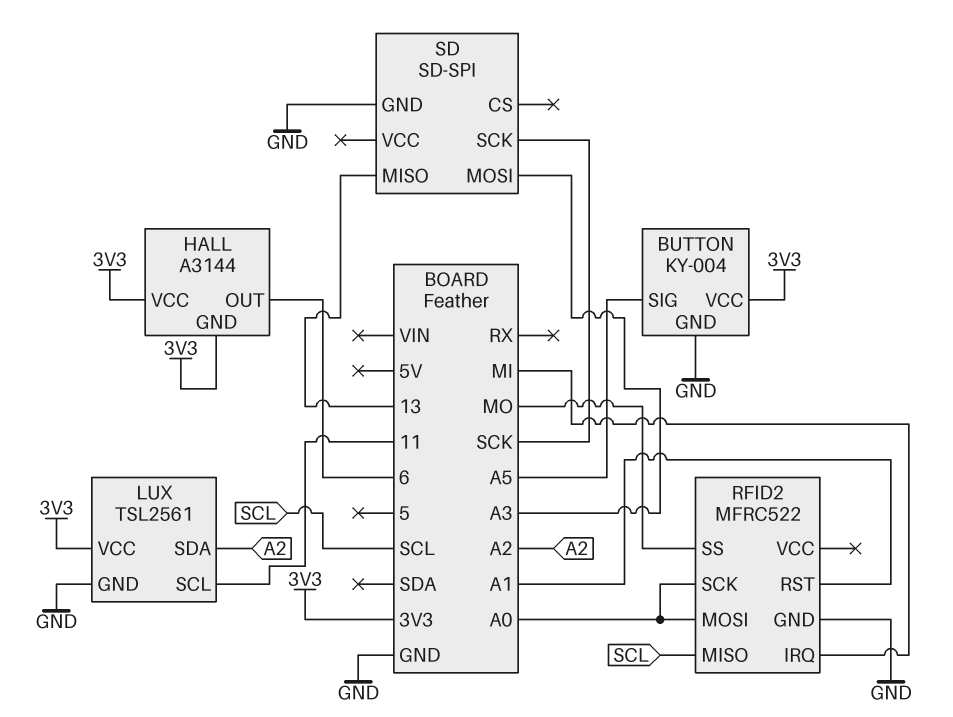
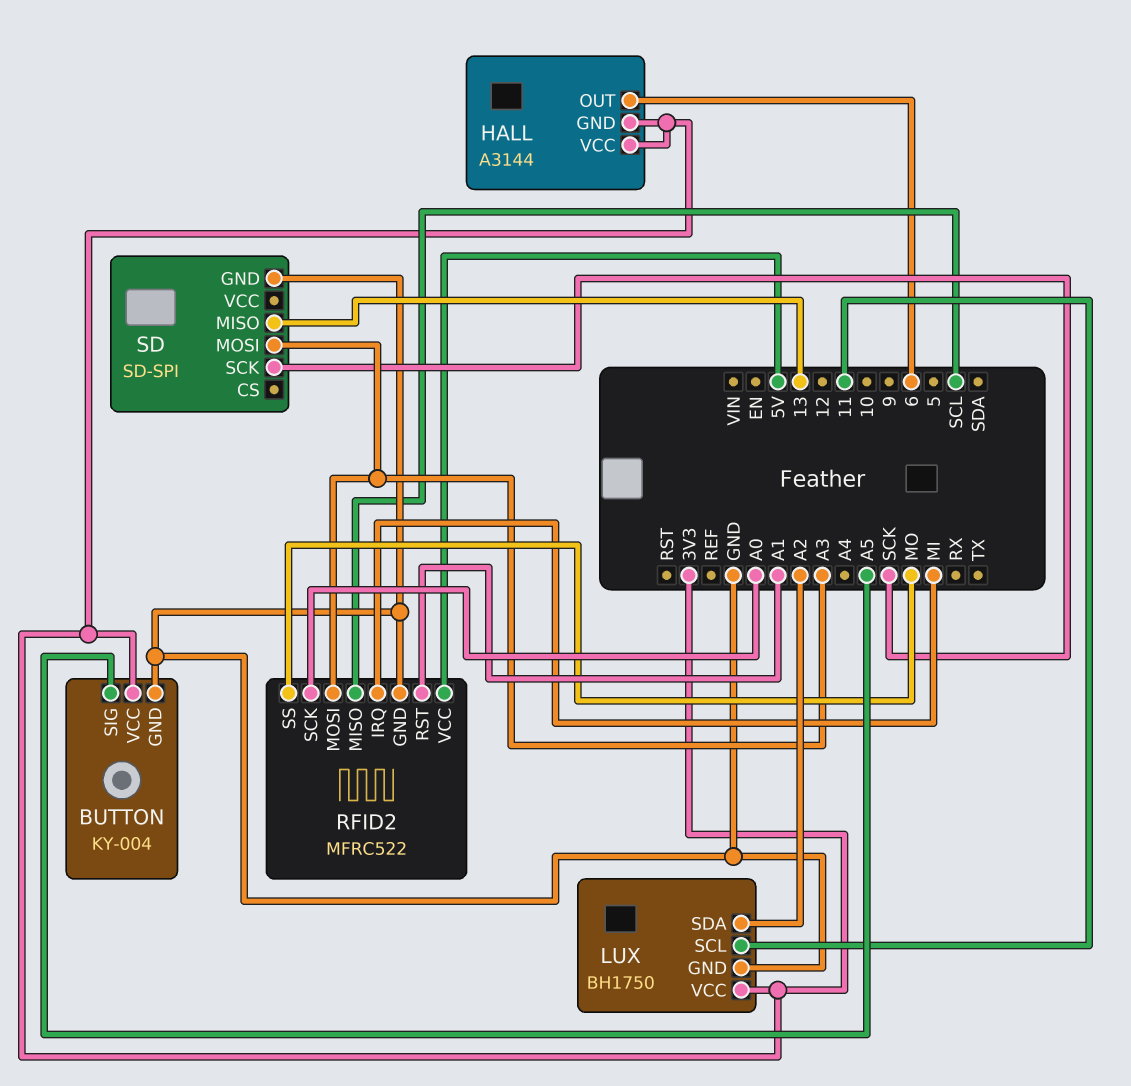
LUX: TSL2561 -> BH1750
RFID2 pin MOSI: A0 -> A3
RFID2 pin VCC: none -> 5V

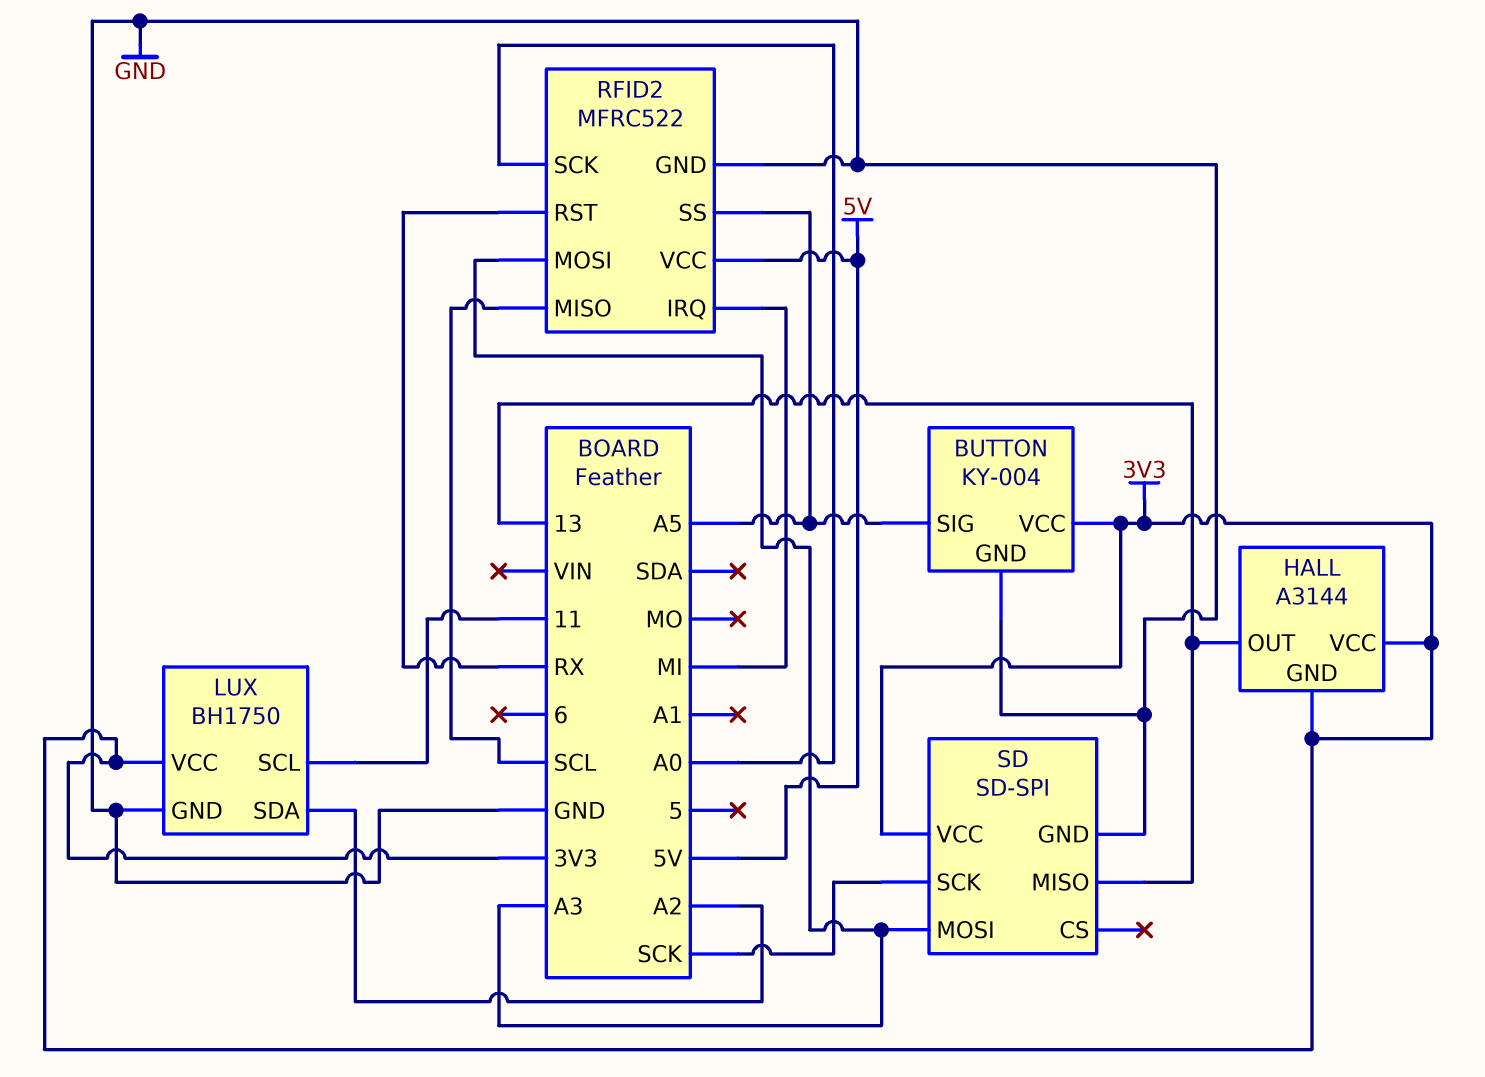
HALL pin OUT: 6 -> 13
RFID2 pin RST: A1 -> RX
RFID2 pin SS: MO -> A5
SD pin VCC: none -> 3V3

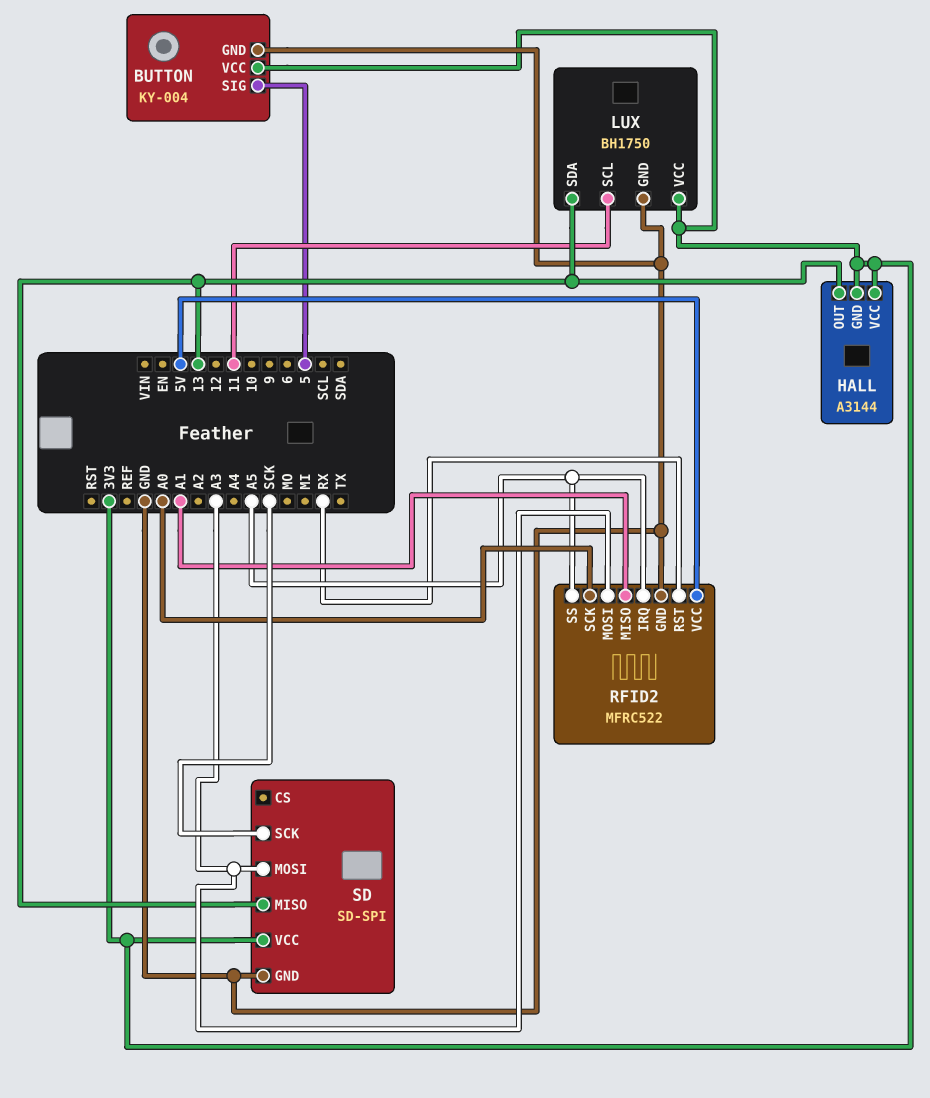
BUTTON pin SIG: A5 -> 5
LUX pin SDA: A2 -> 13
RFID2 pin IRQ: MI -> A5
RFID2 pin MISO: SCL -> A1

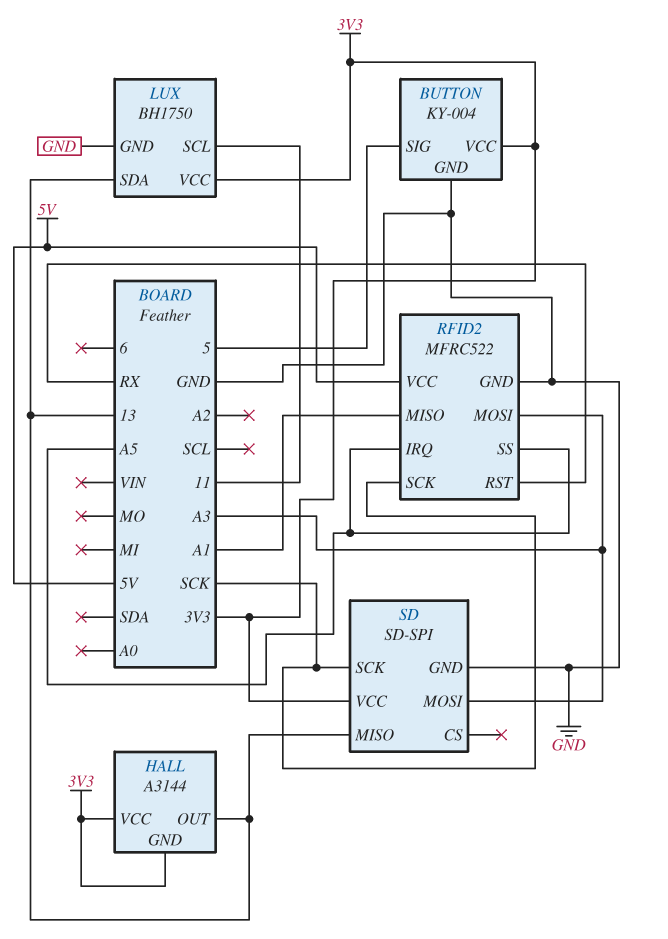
RFID2 pin SCK: A0 -> SCK

